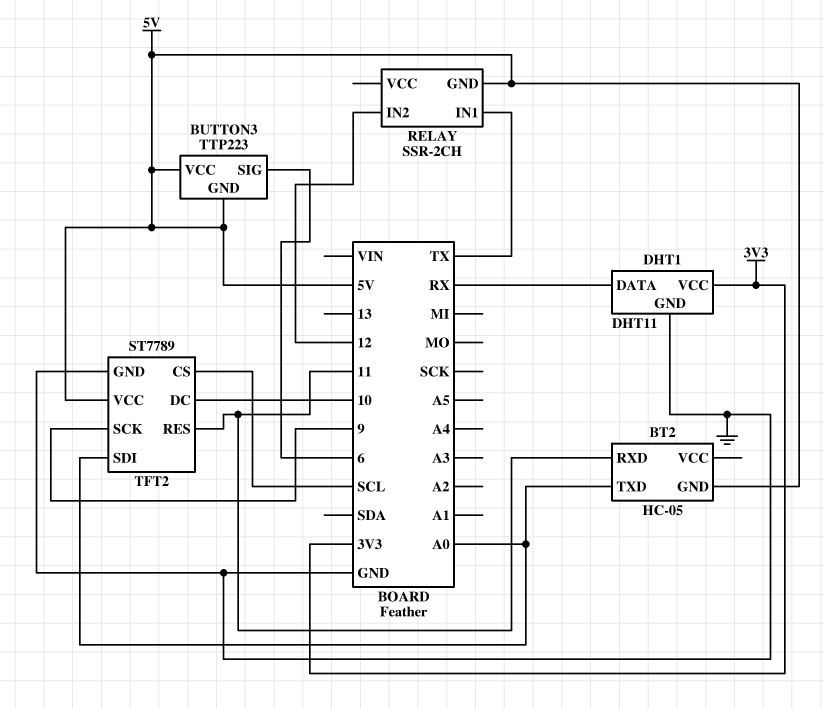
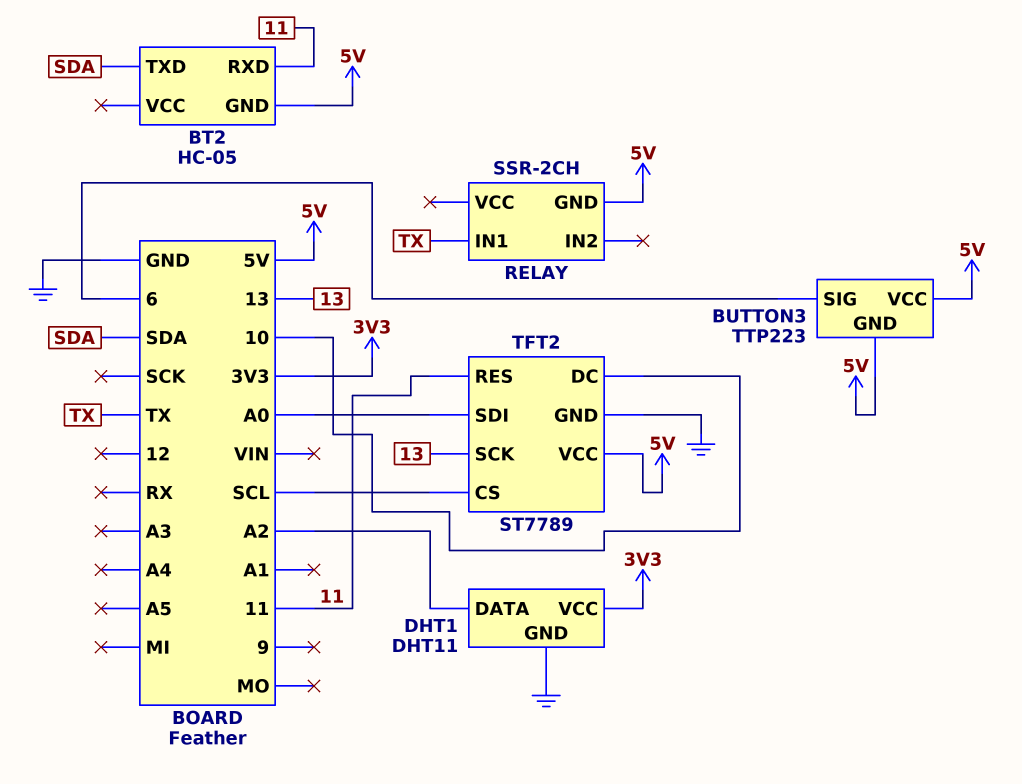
BT2 pin TXD: A0 -> SDA
DHT1 pin DATA: RX -> A2
RELAY pin IN2: 12 -> none
TFT2 pin SCK: 9 -> 13

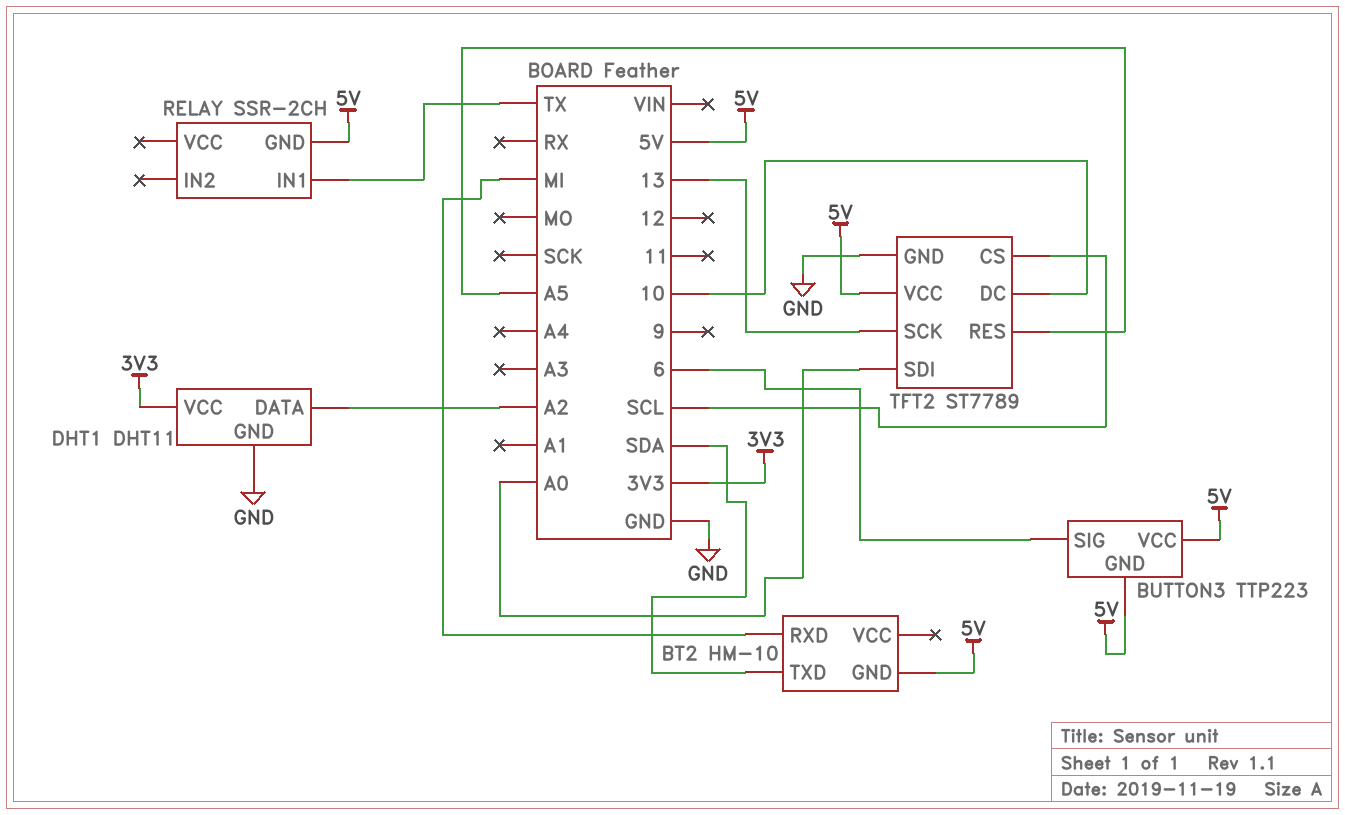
BT2: HC-05 -> HM-10
BT2 pin RXD: 11 -> MI
TFT2 pin RES: 11 -> A5

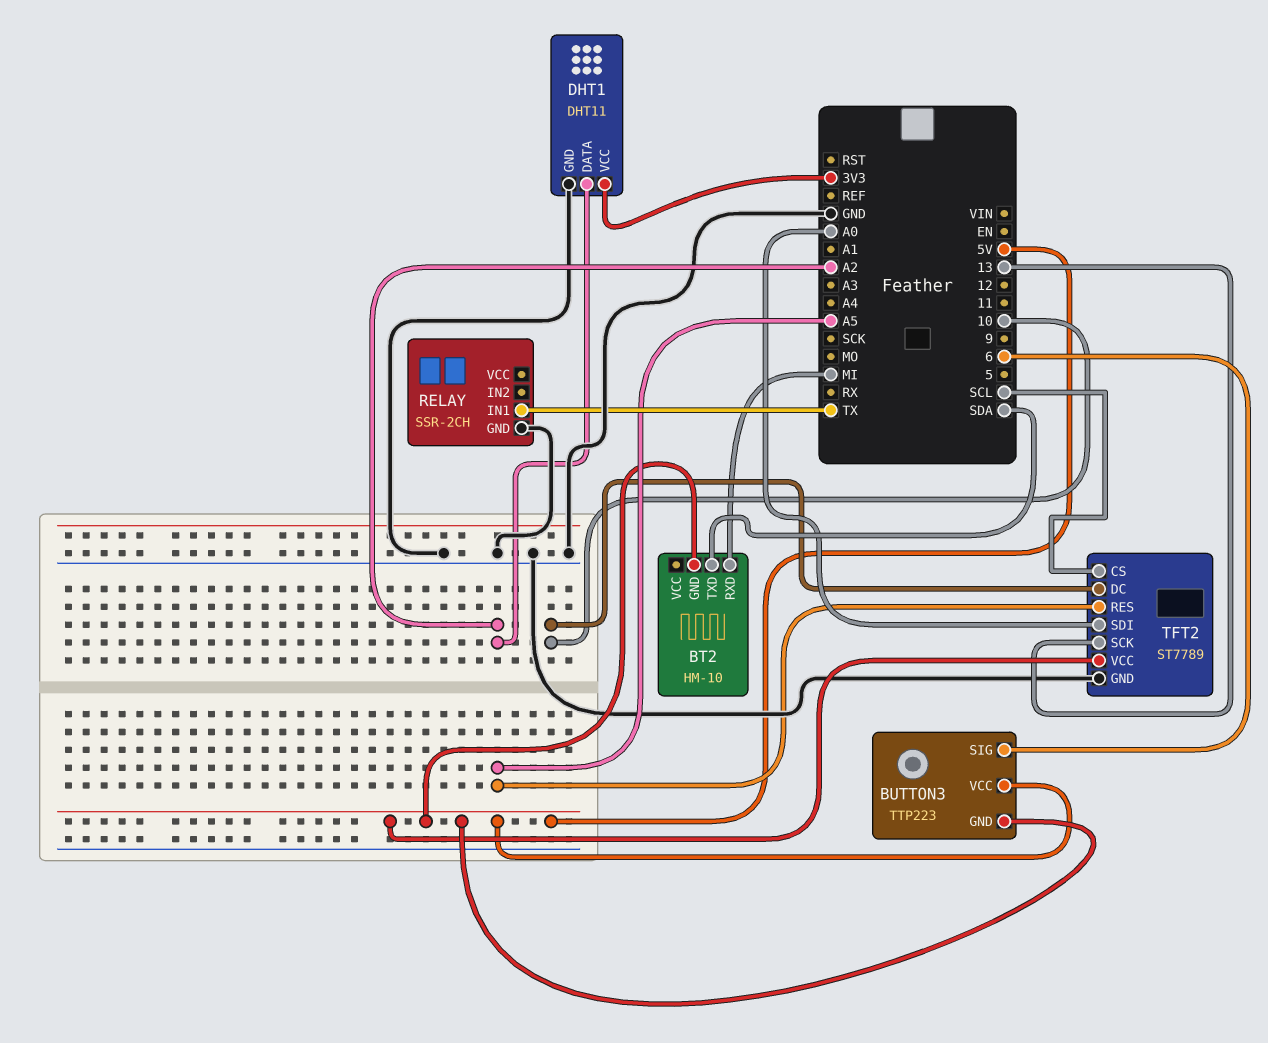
RELAY pin GND: 5V -> GND

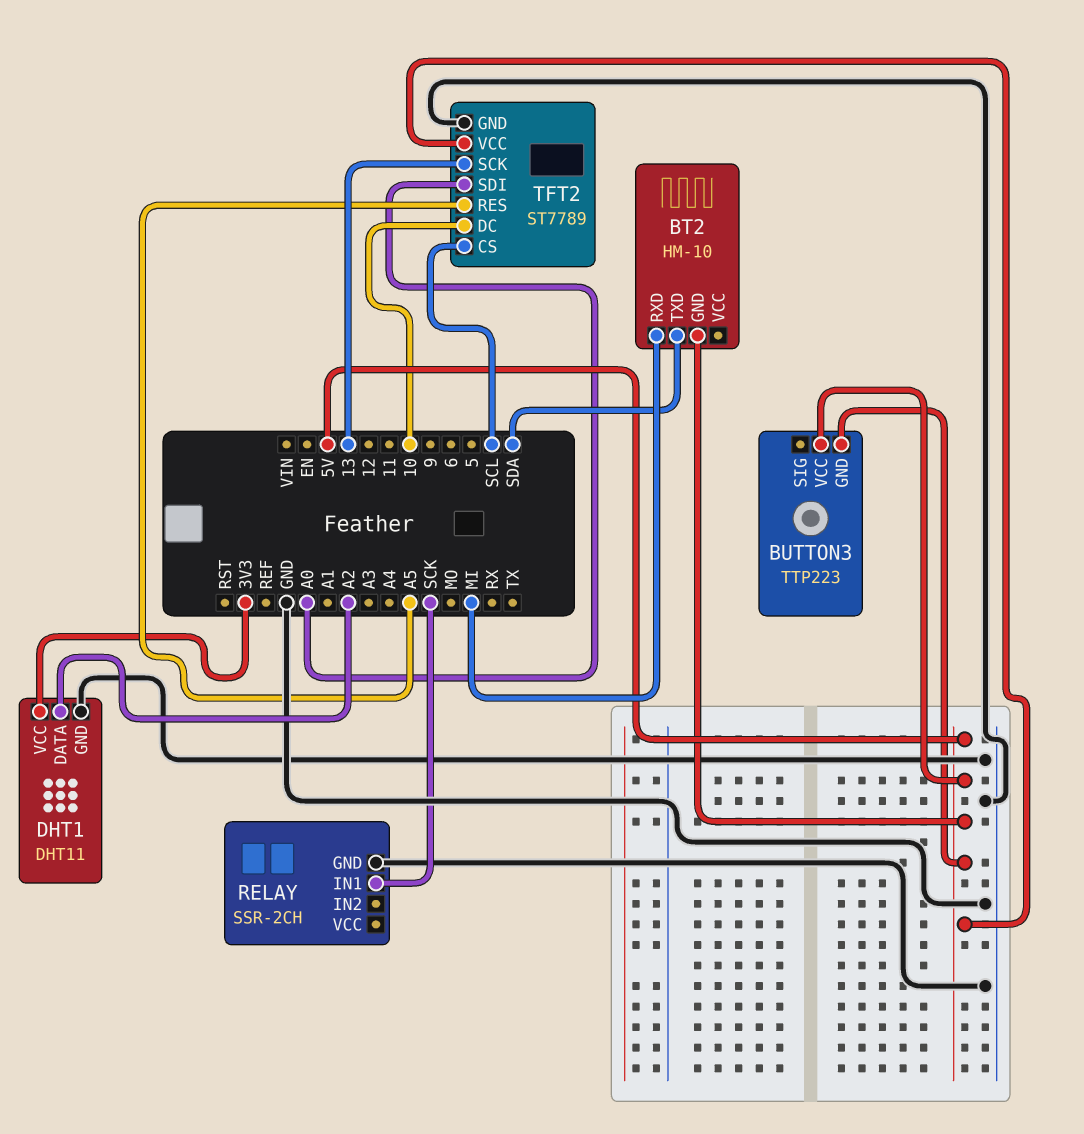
BUTTON3 pin SIG: 6 -> none
RELAY pin IN1: TX -> SCK

